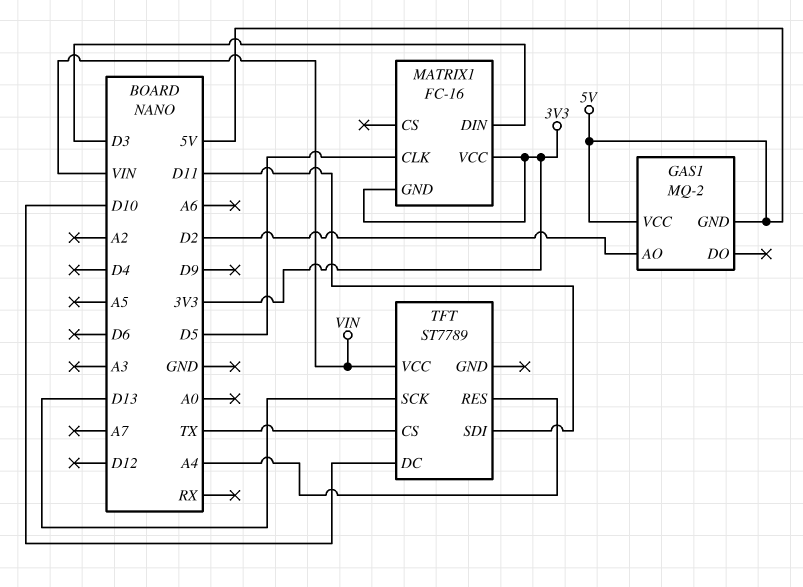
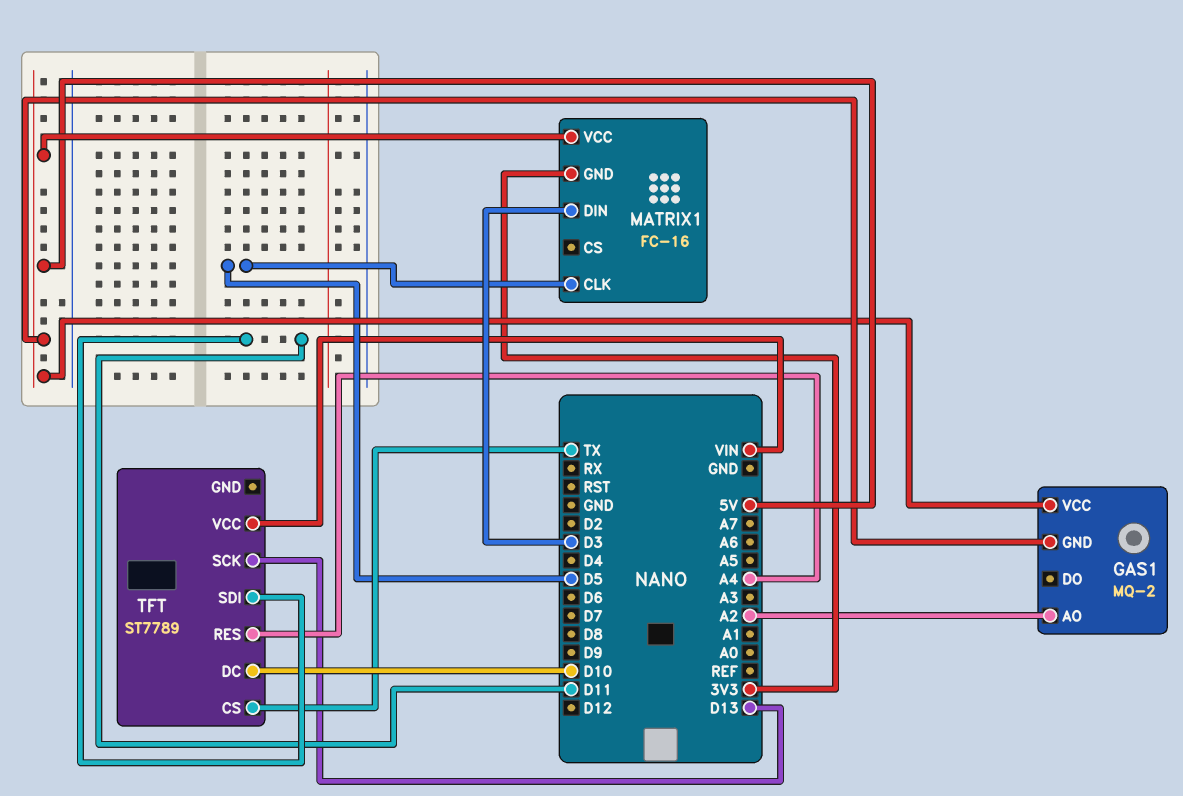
GAS1 pin AO: D2 -> A2
MATRIX1 pin VCC: 3V3 -> 5V

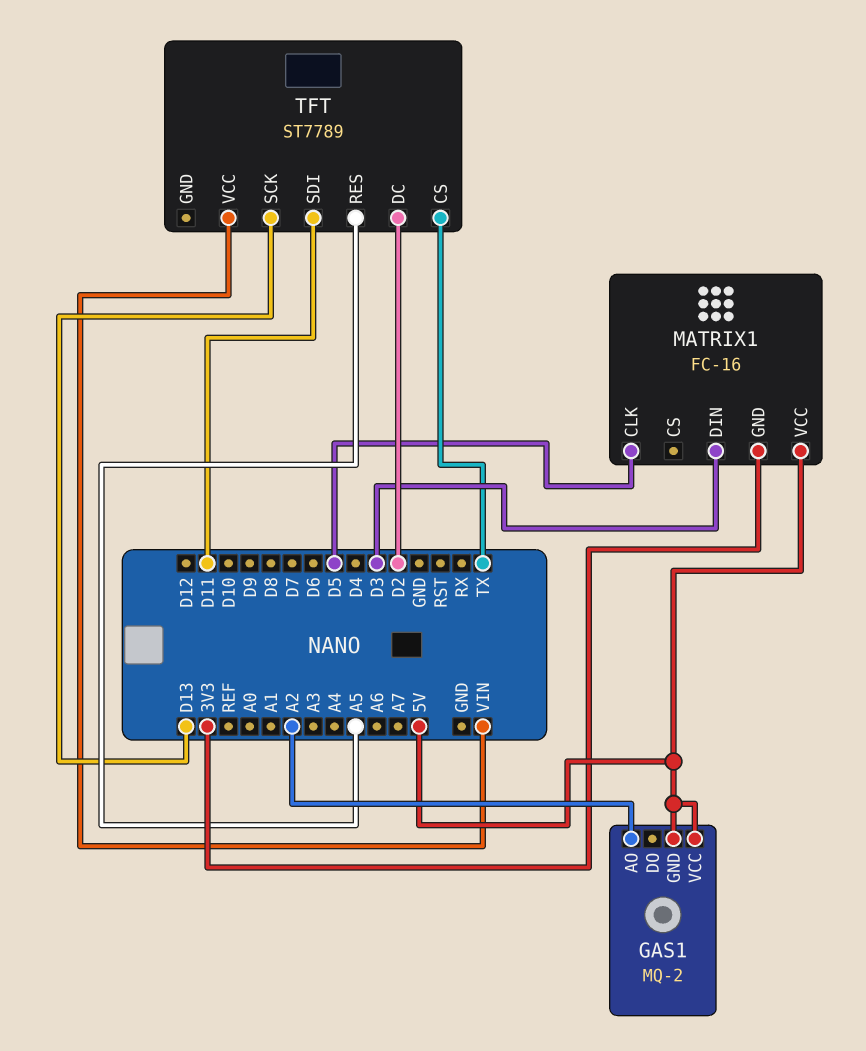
TFT pin DC: D10 -> D2
TFT pin RES: A4 -> A5

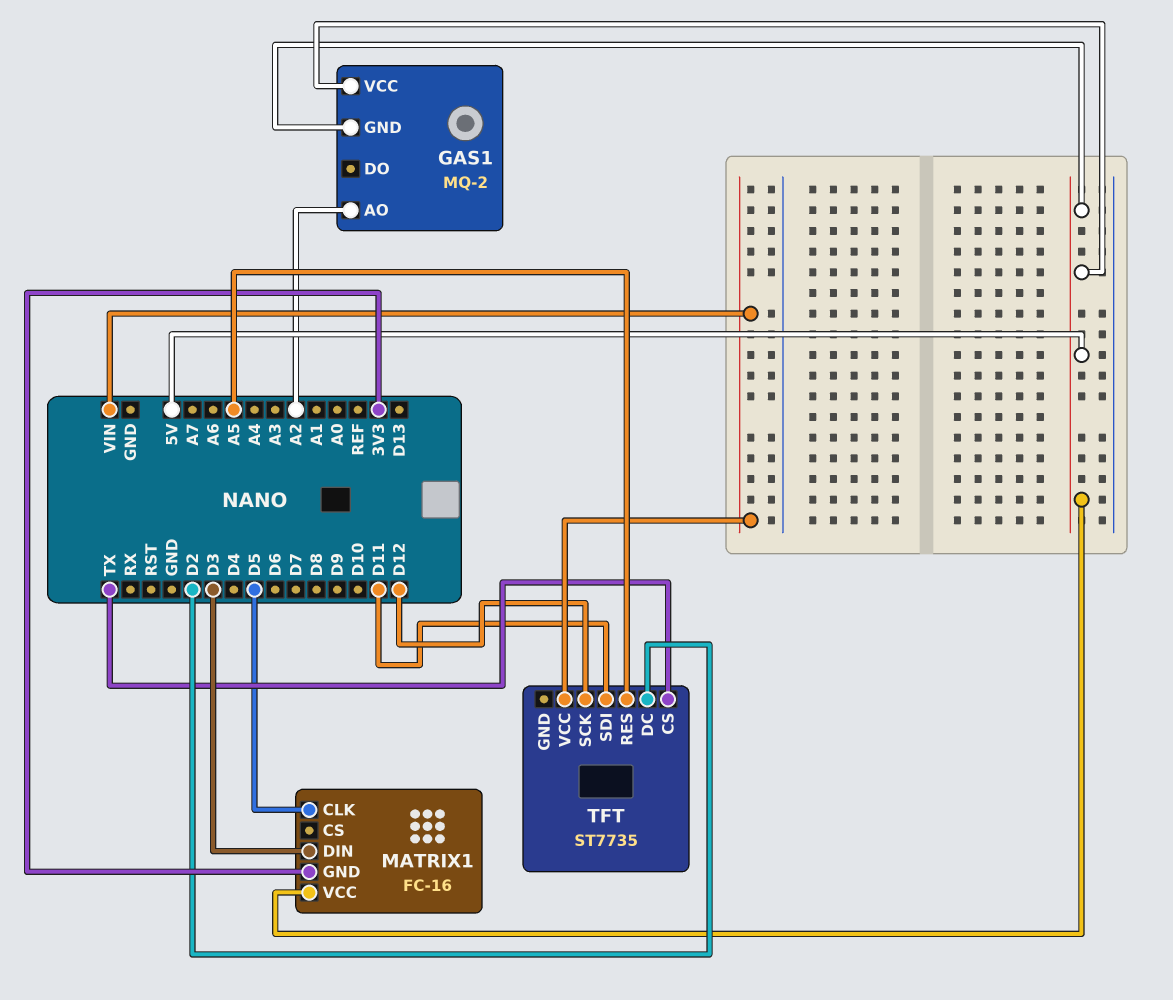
TFT: ST7789 -> ST7735
TFT pin SCK: D13 -> D12

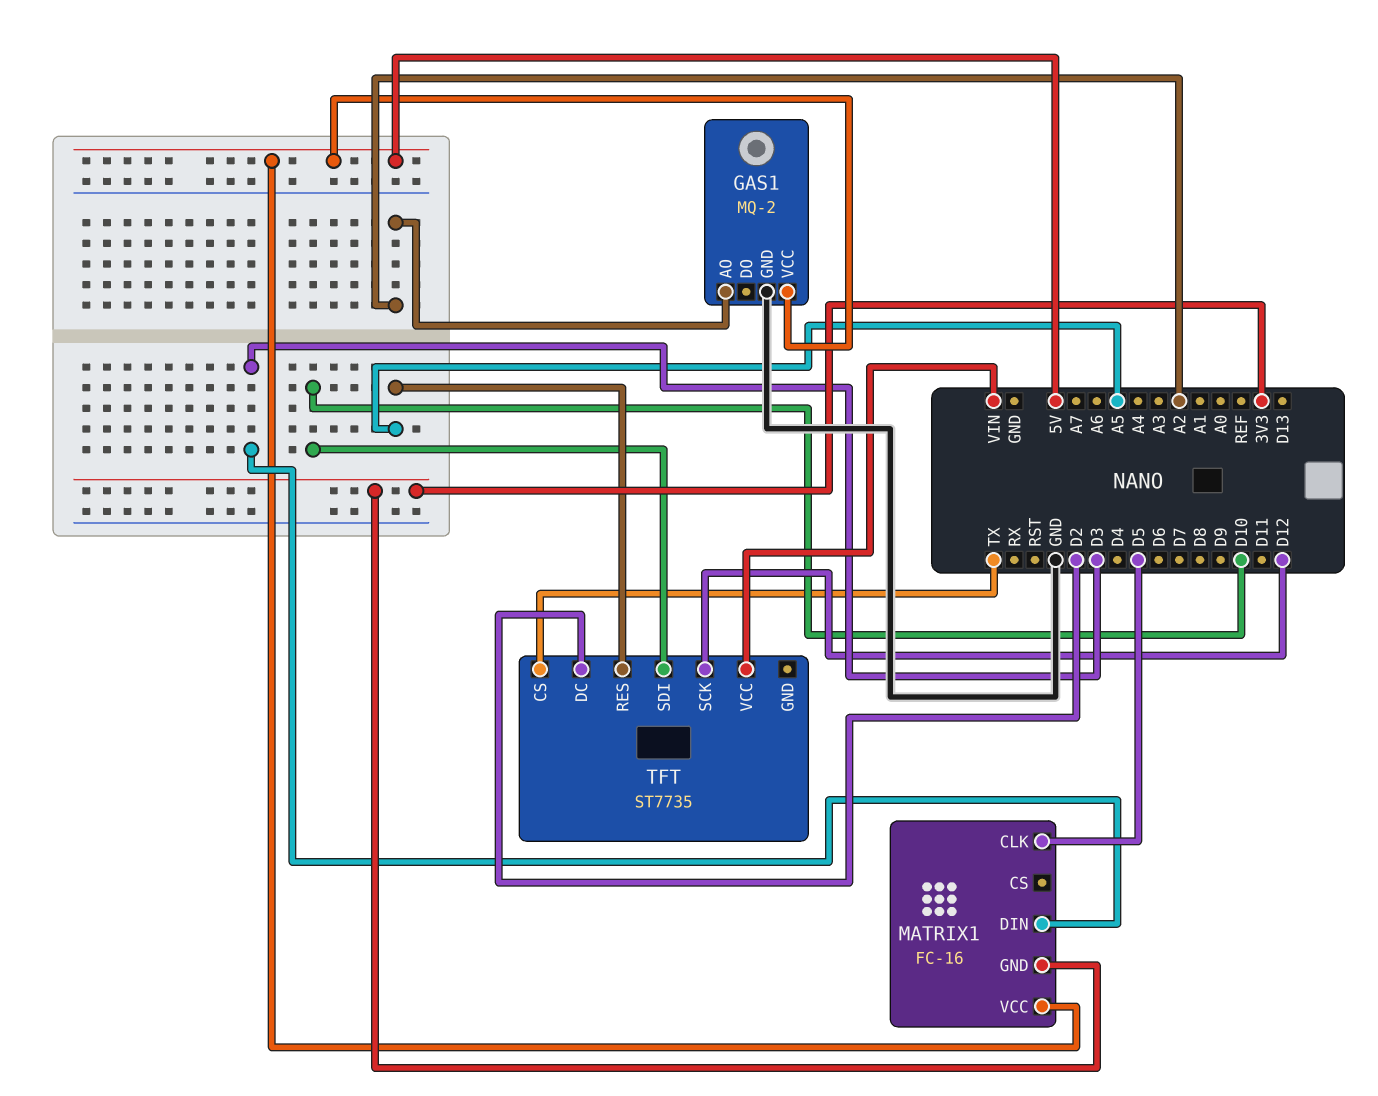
GAS1 pin GND: 5V -> GND
TFT pin SDI: D11 -> D10

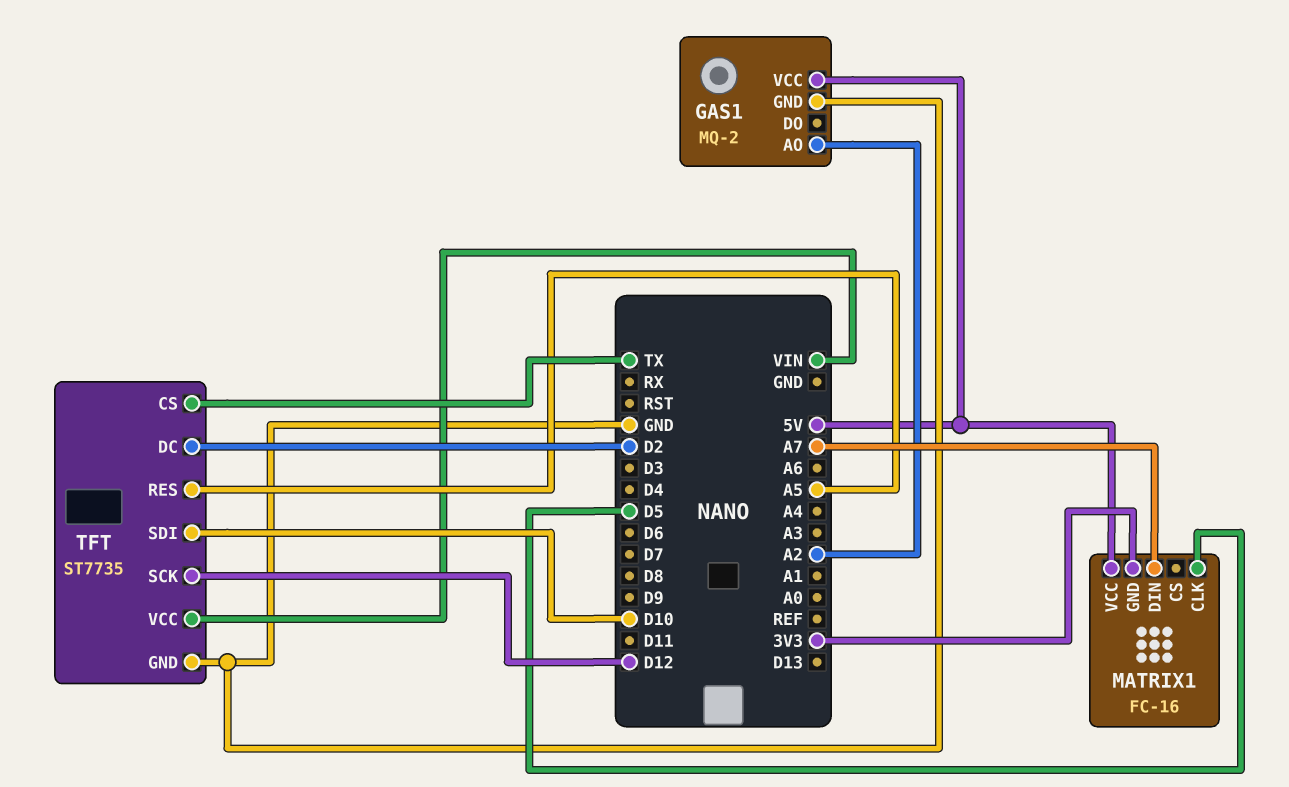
MATRIX1 pin DIN: D3 -> A7
TFT pin GND: none -> GND

